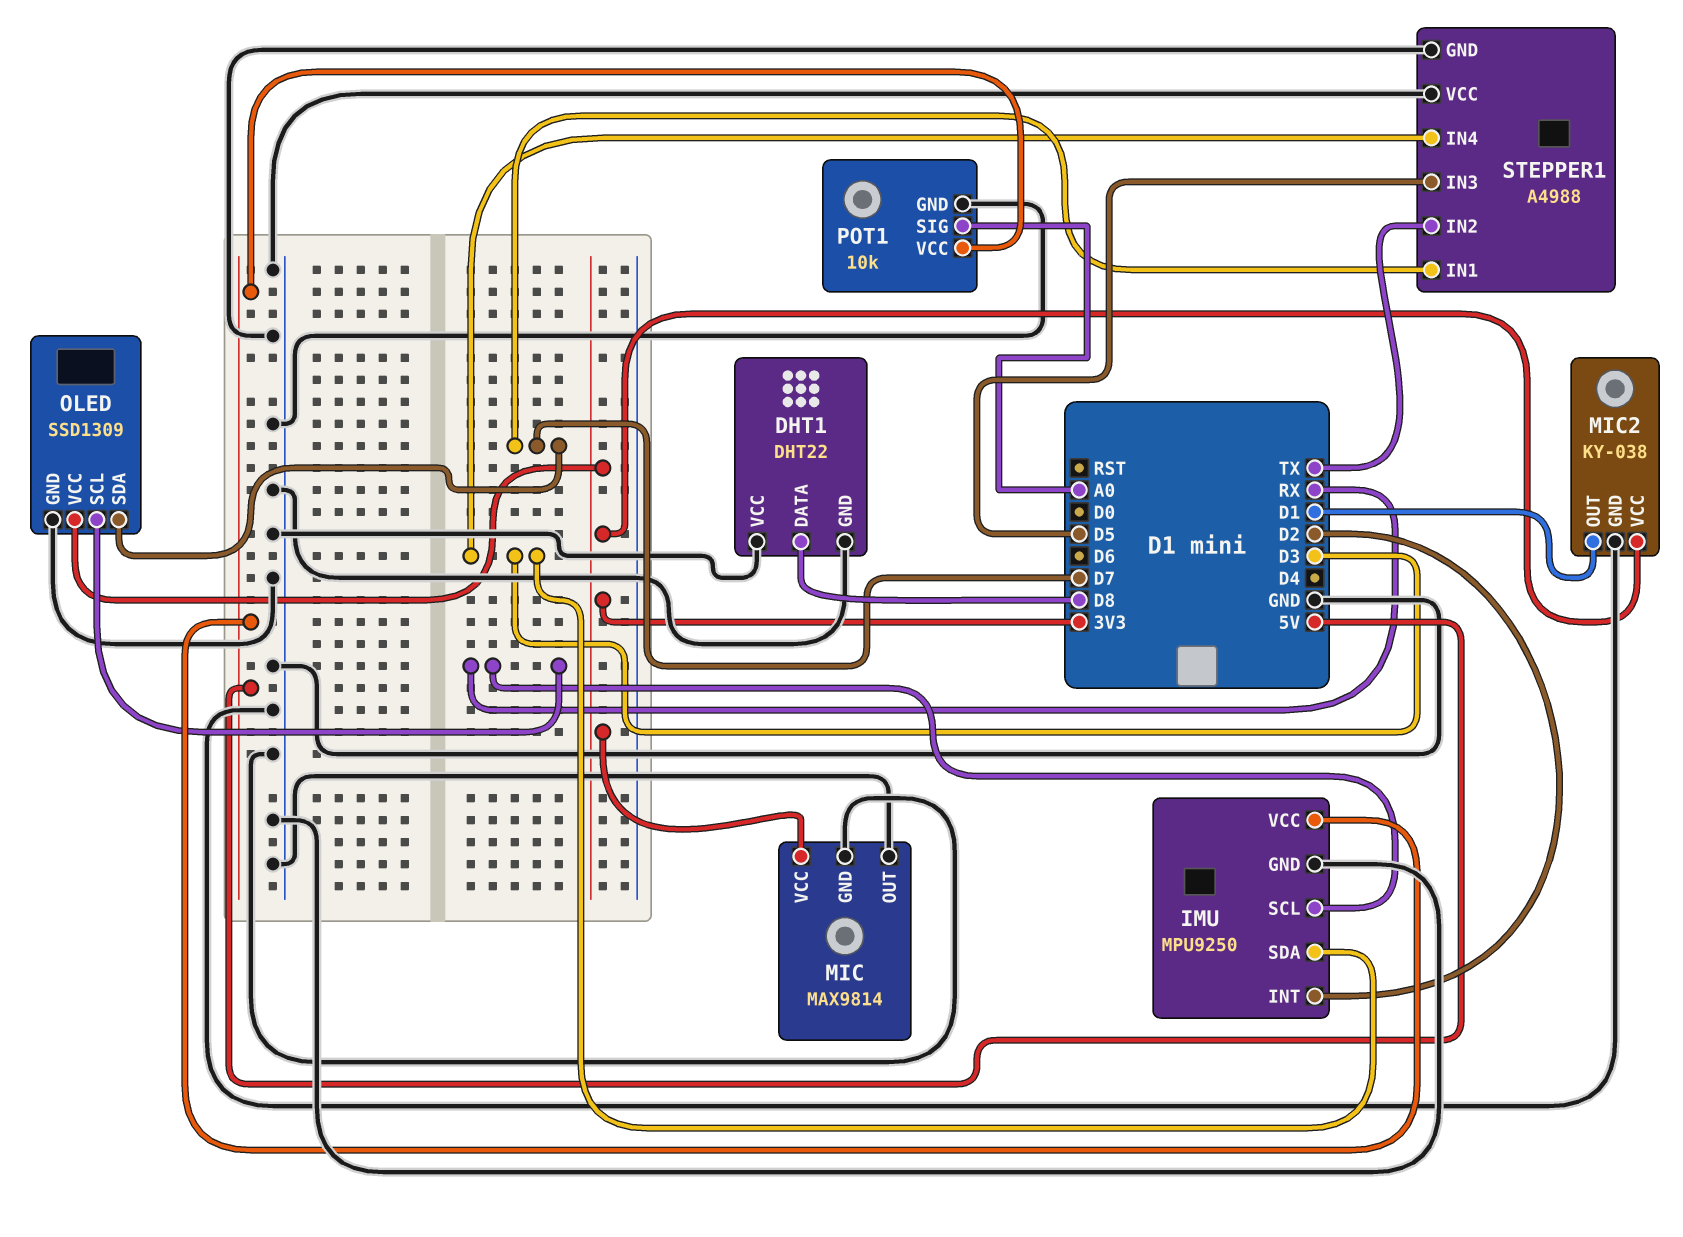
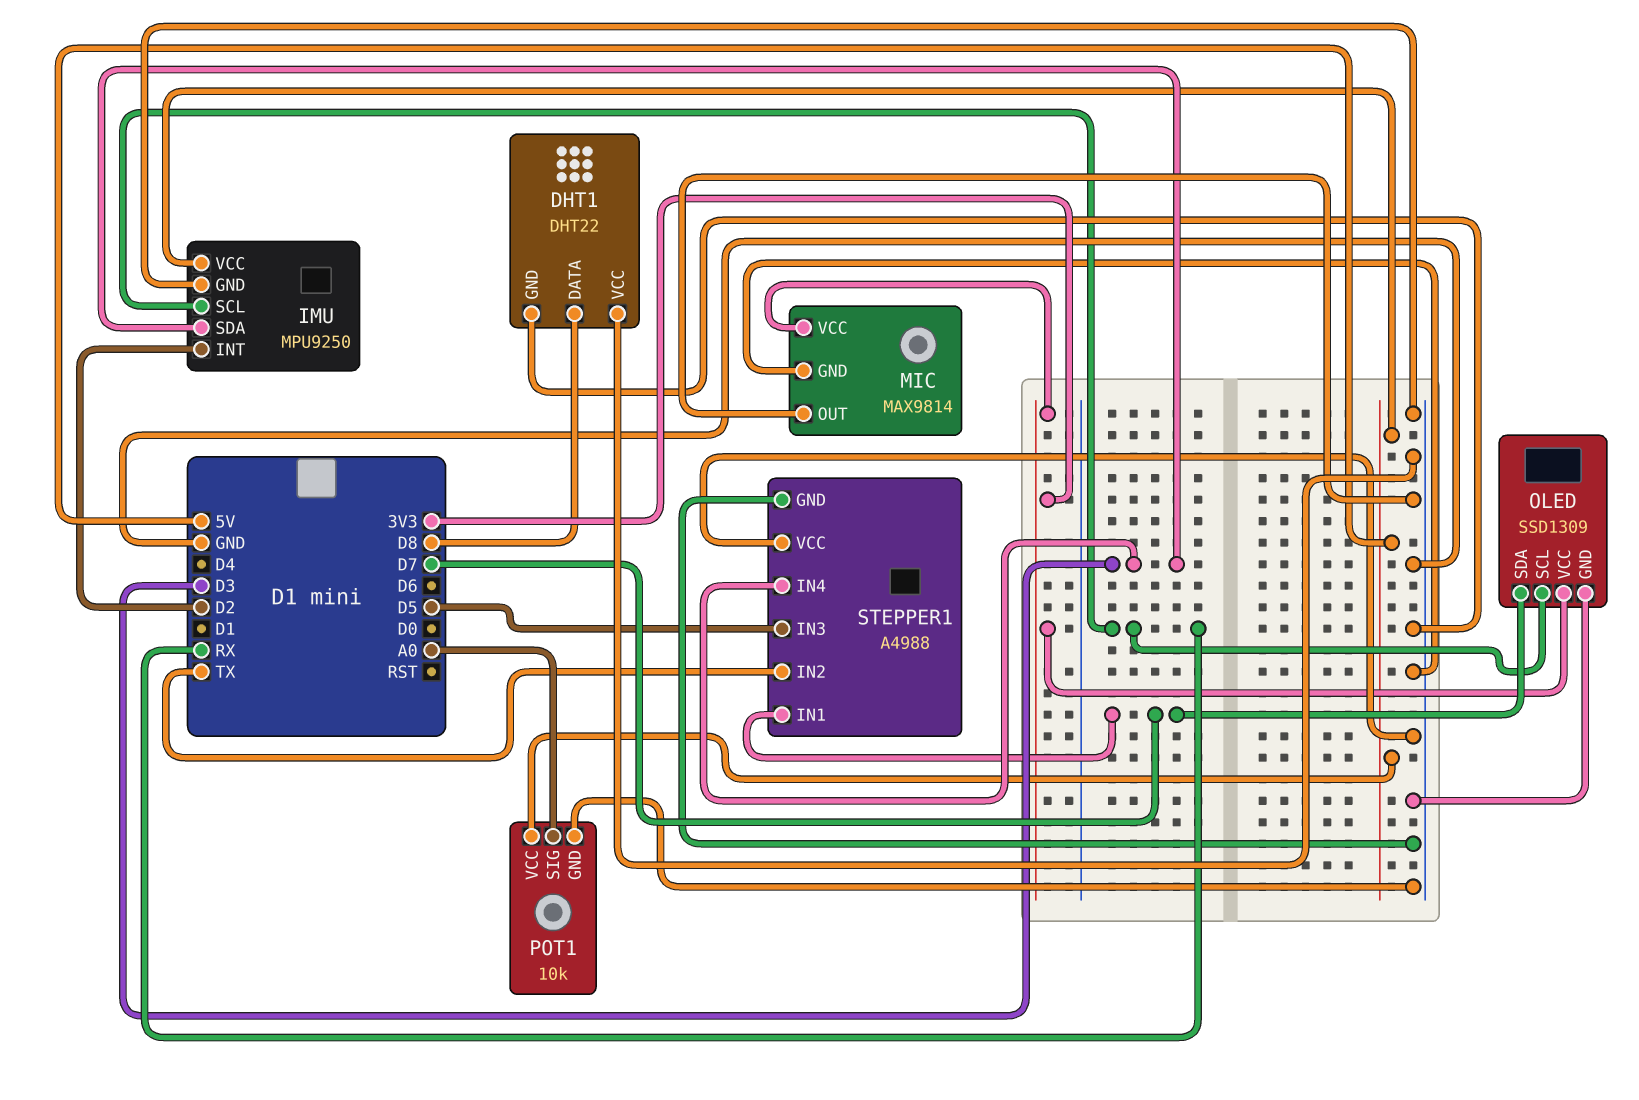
MIC2: KY-038 -> none
MIC2 pin GND: GND -> none
MIC2 pin OUT: D1 -> none
MIC2 pin VCC: 3V3 -> none

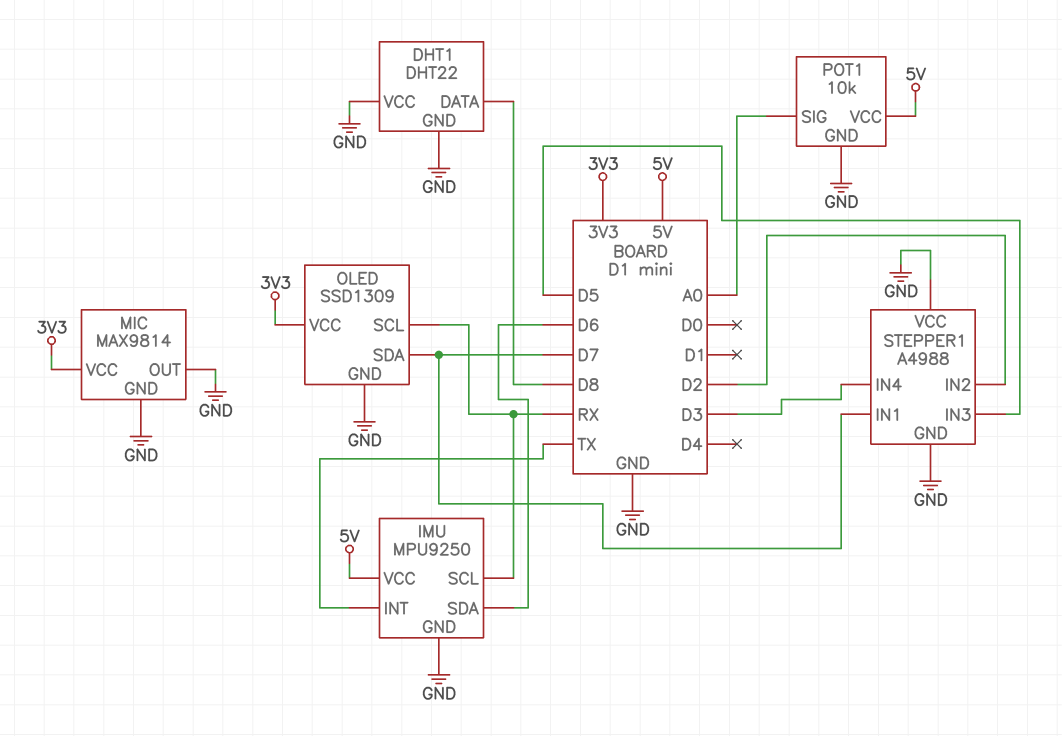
IMU pin INT: D2 -> TX
IMU pin SDA: D3 -> D6
STEPPER1 pin IN2: TX -> D2

